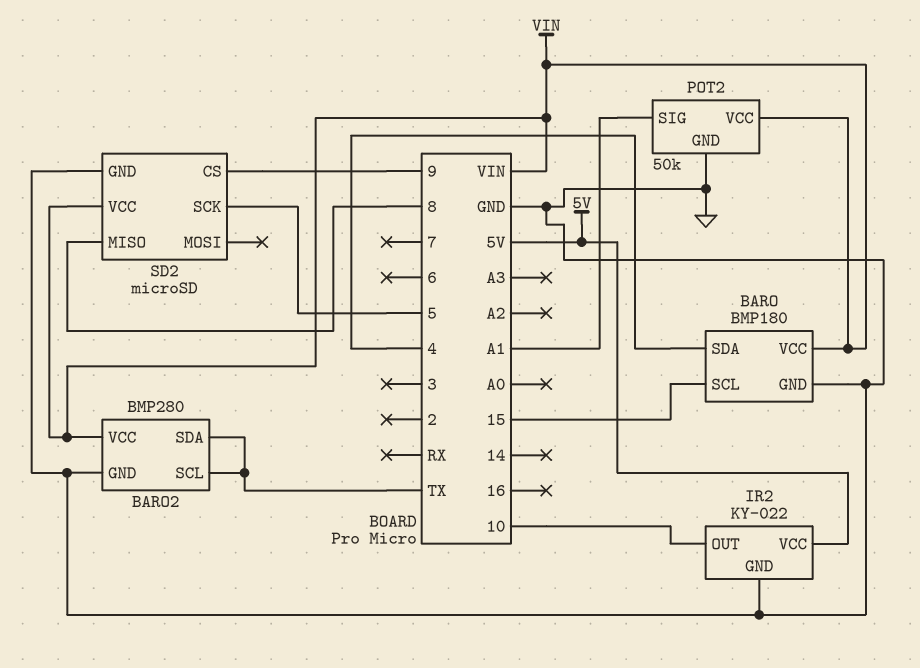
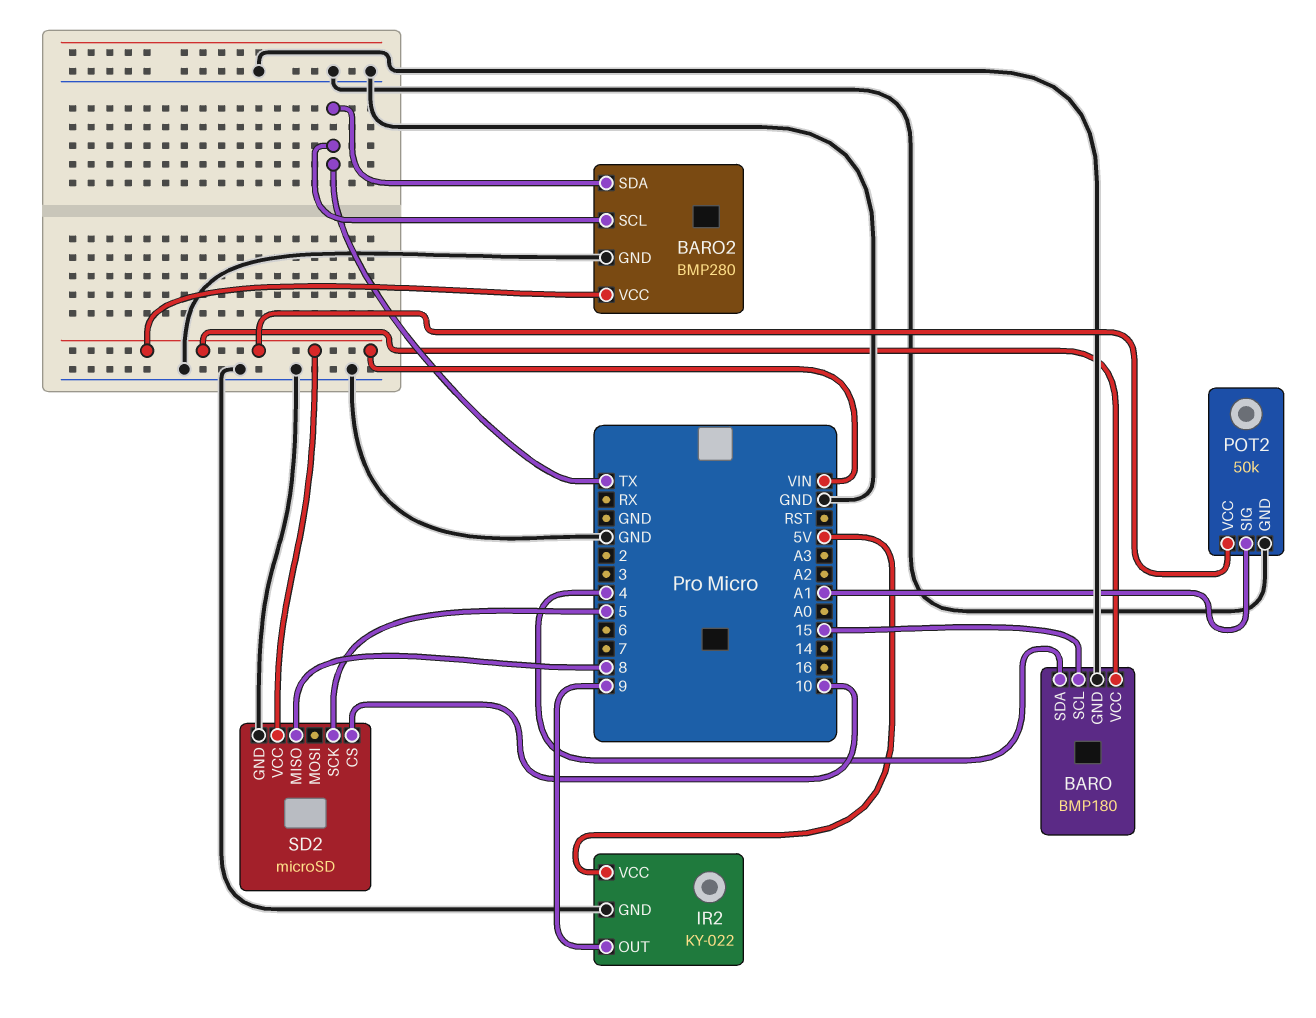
IR2 pin OUT: 10 -> 9
SD2 pin CS: 9 -> 10

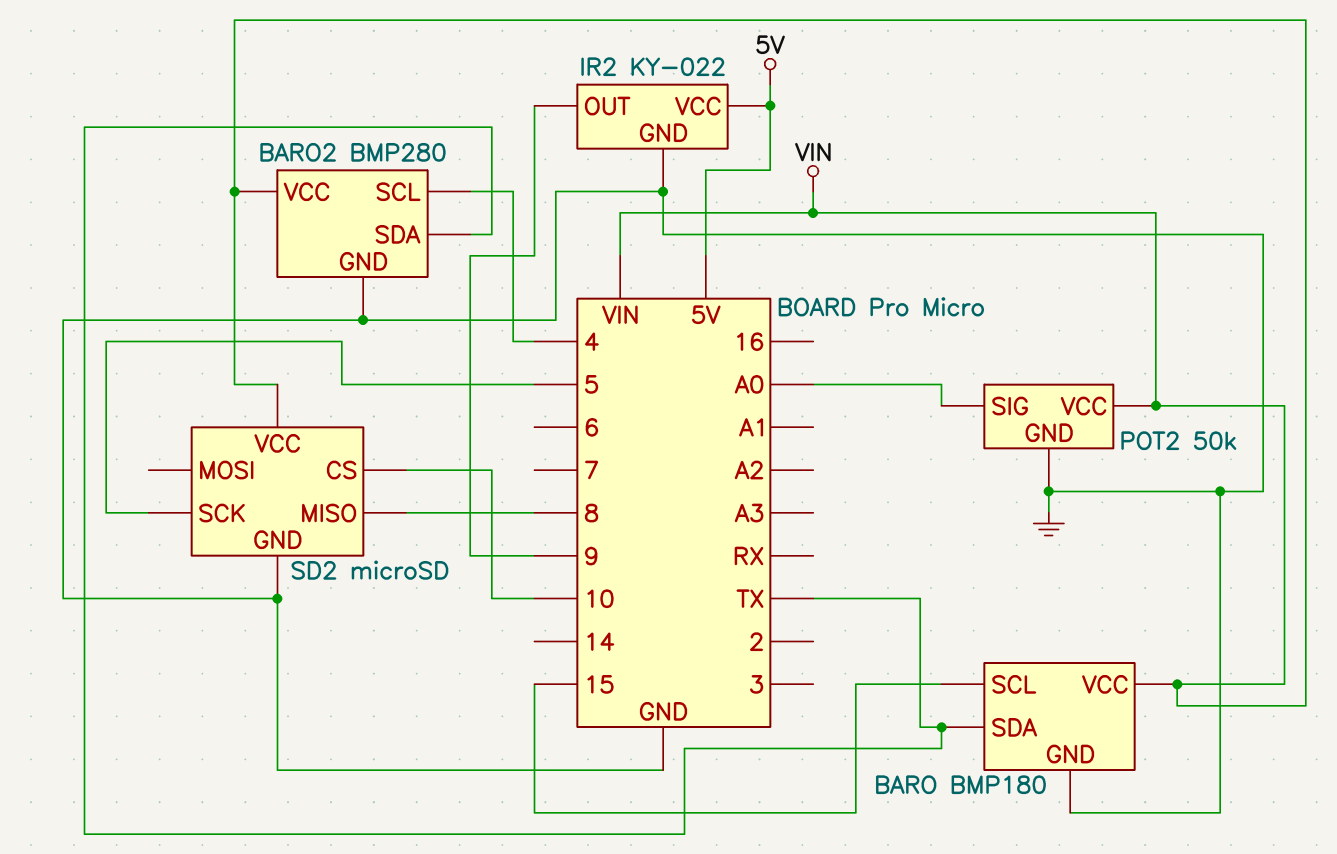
BARO pin SDA: 4 -> TX
BARO2 pin SCL: TX -> 4
POT2 pin SIG: A1 -> A0

